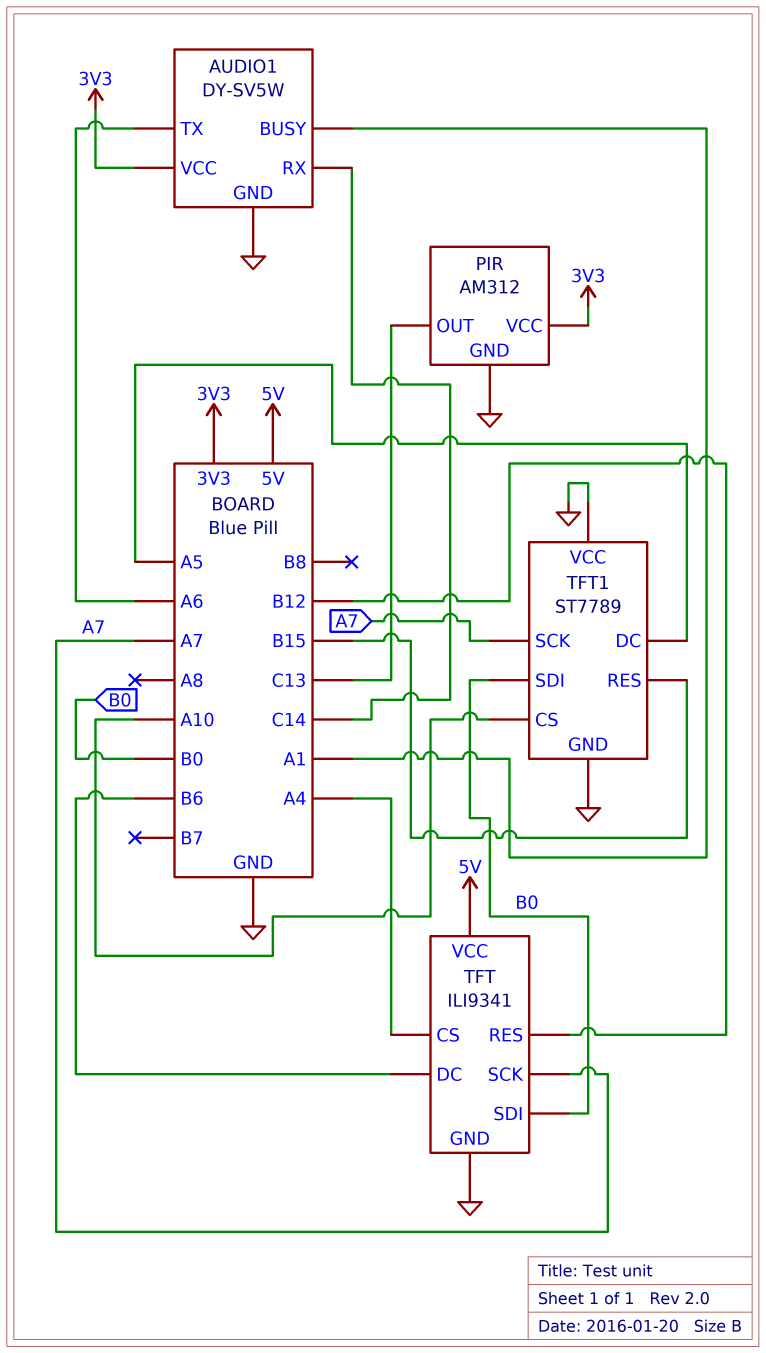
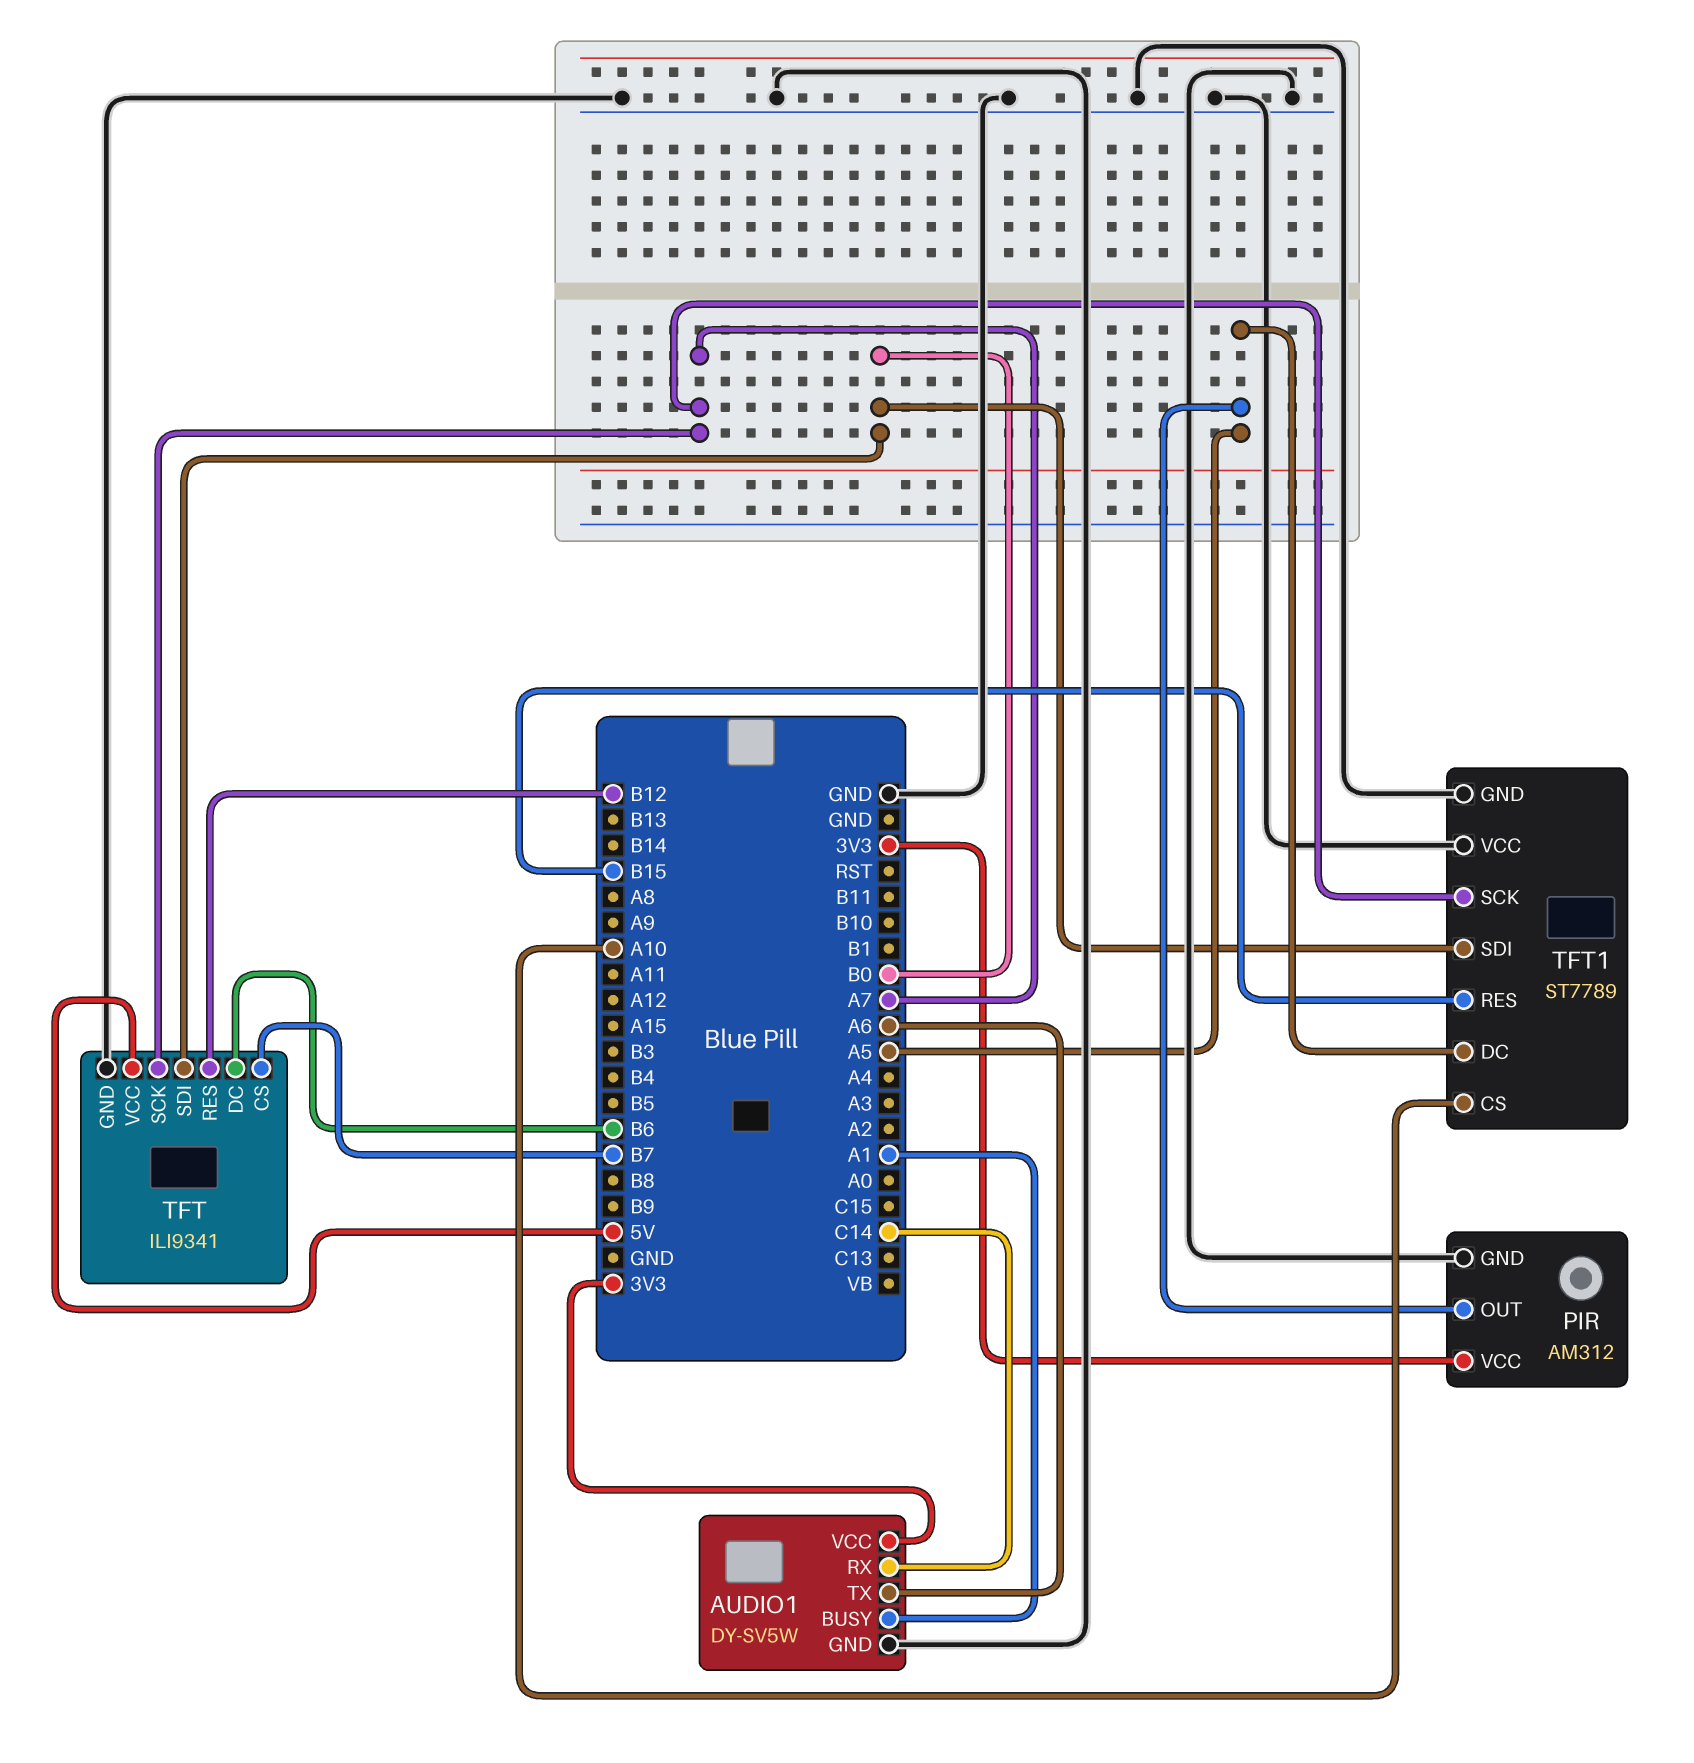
PIR pin OUT: C13 -> A5
TFT pin CS: A4 -> B7

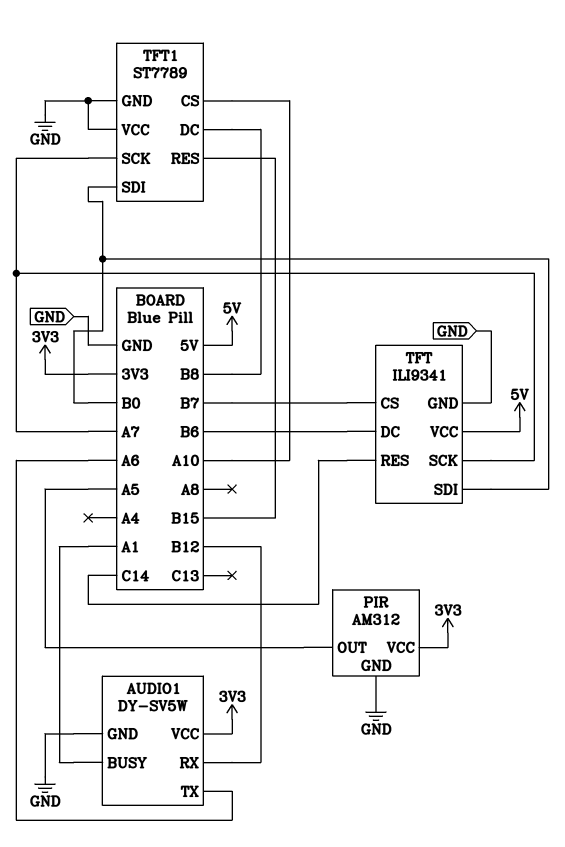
AUDIO1 pin RX: C14 -> B12
TFT pin RES: B12 -> C14
TFT1 pin DC: A5 -> B8

